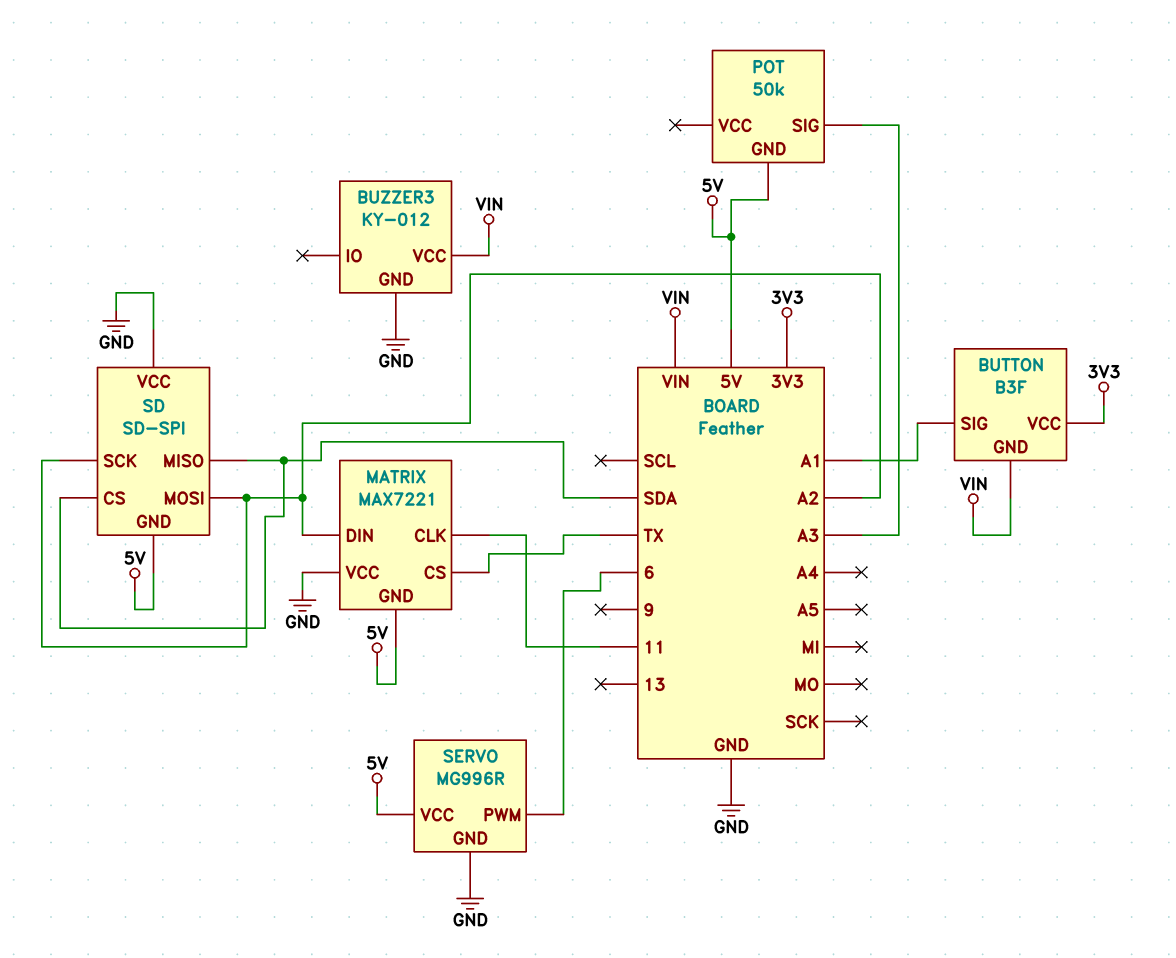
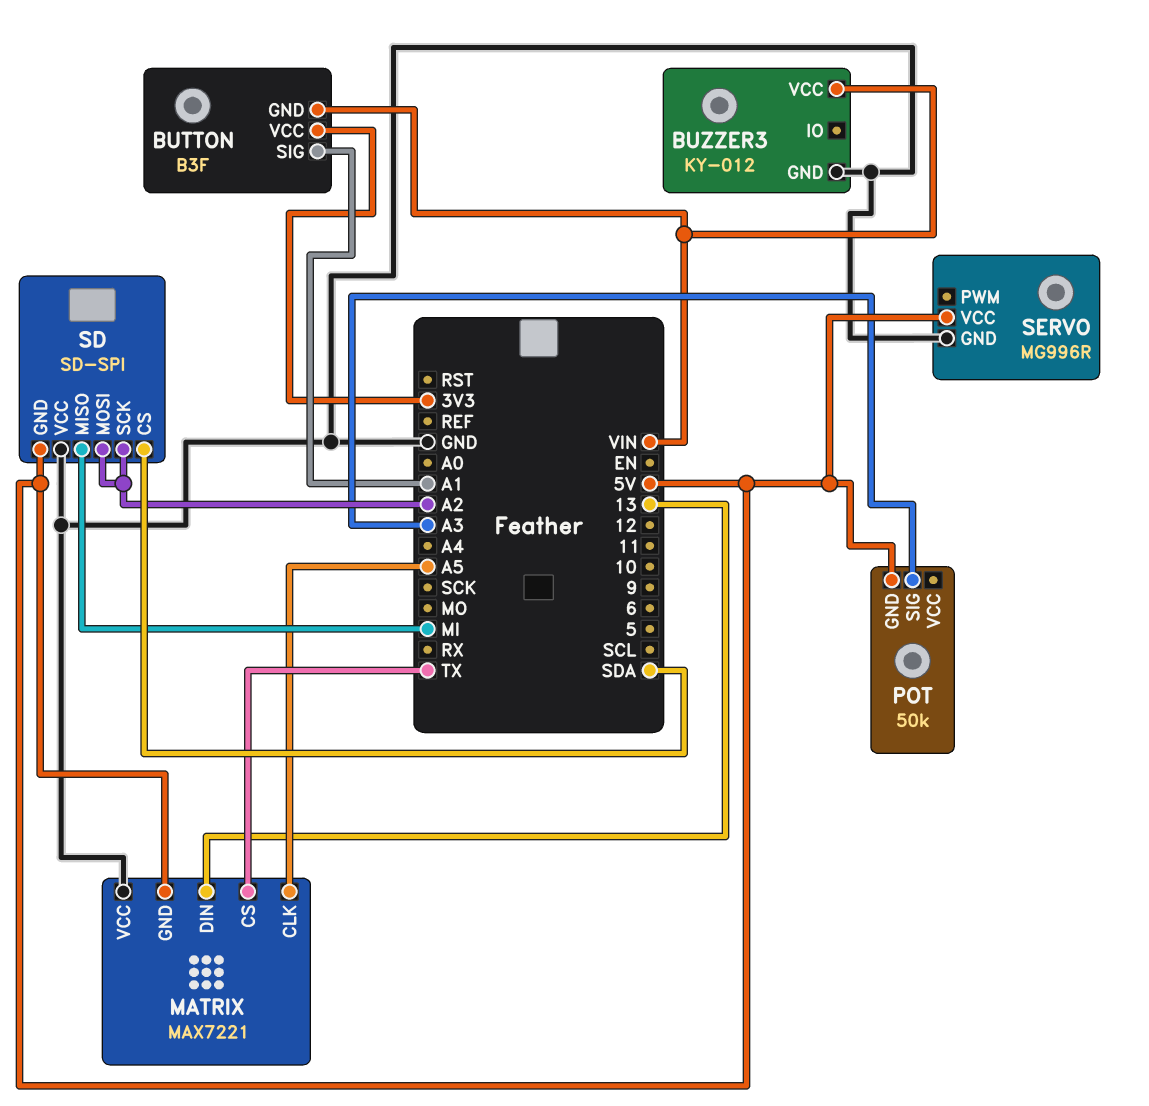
MATRIX pin CLK: 11 -> A5
MATRIX pin DIN: A2 -> 13
SD pin MISO: SDA -> MI
SERVO pin PWM: 6 -> none

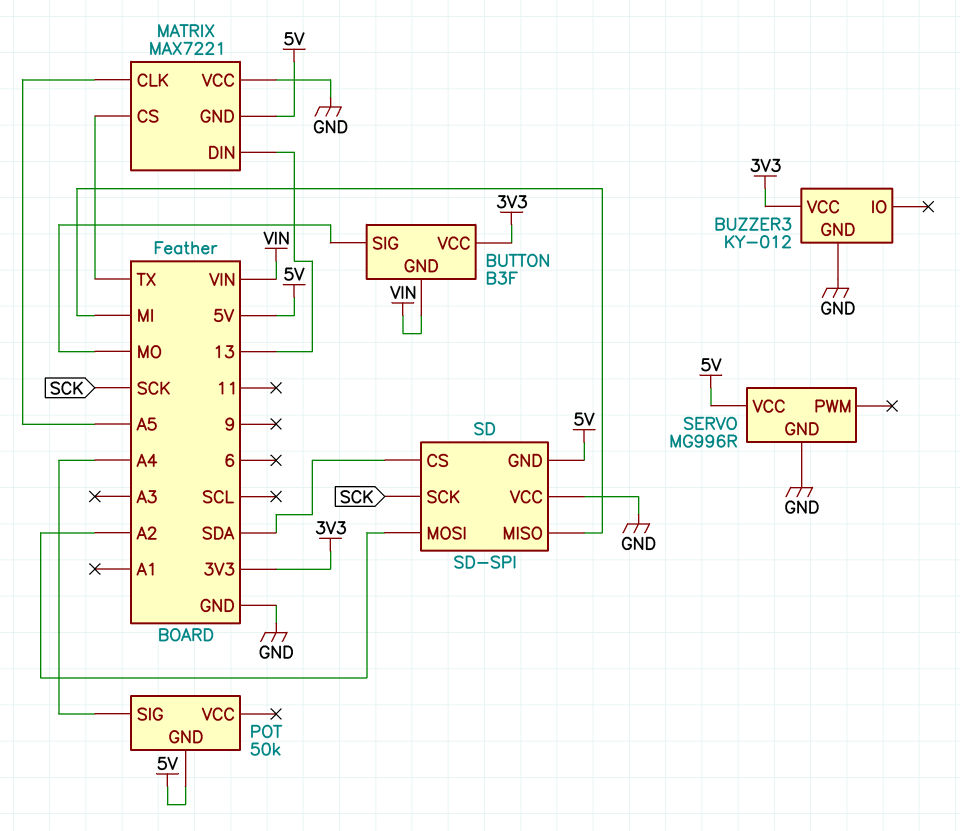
BUTTON pin SIG: A1 -> MO
BUZZER3 pin VCC: VIN -> 3V3
POT pin SIG: A3 -> A4
SD pin SCK: A2 -> SCK

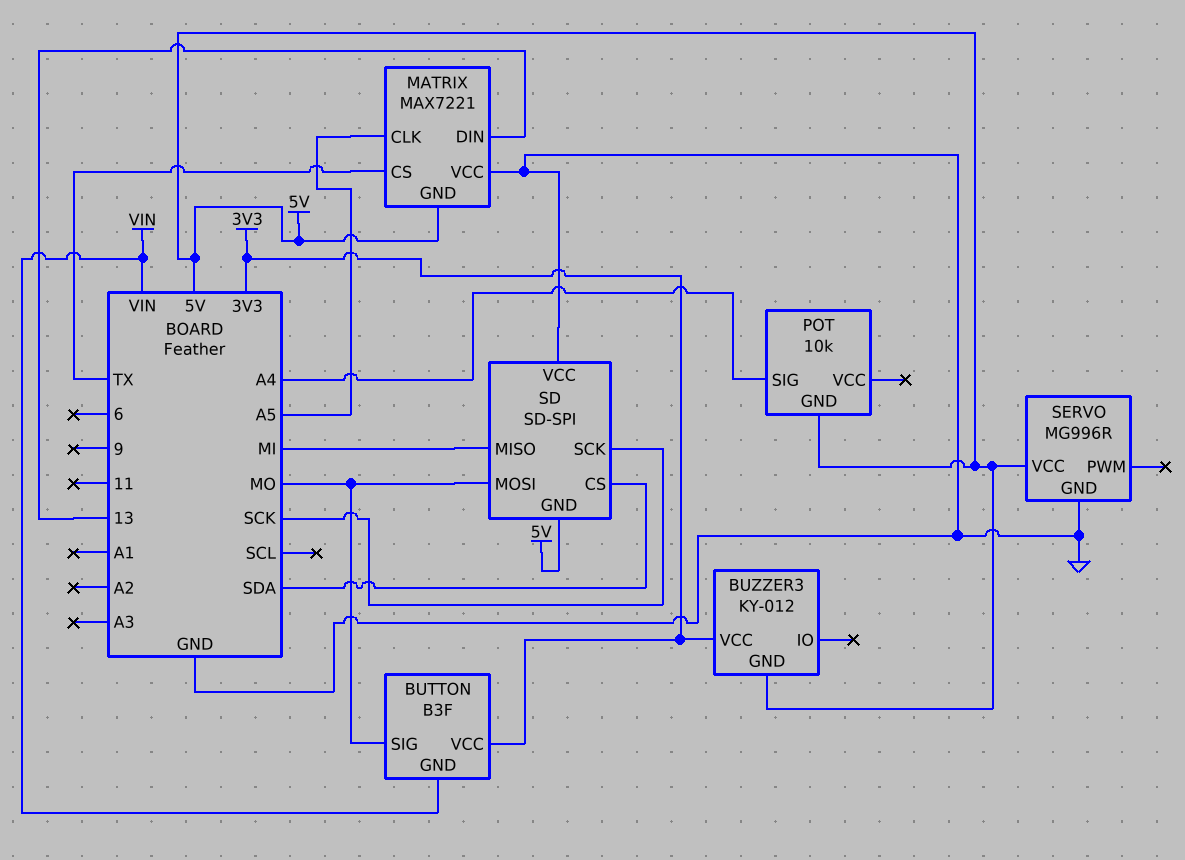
BUZZER3 pin GND: GND -> 5V
POT: 50k -> 10k
SD pin MOSI: A2 -> MO

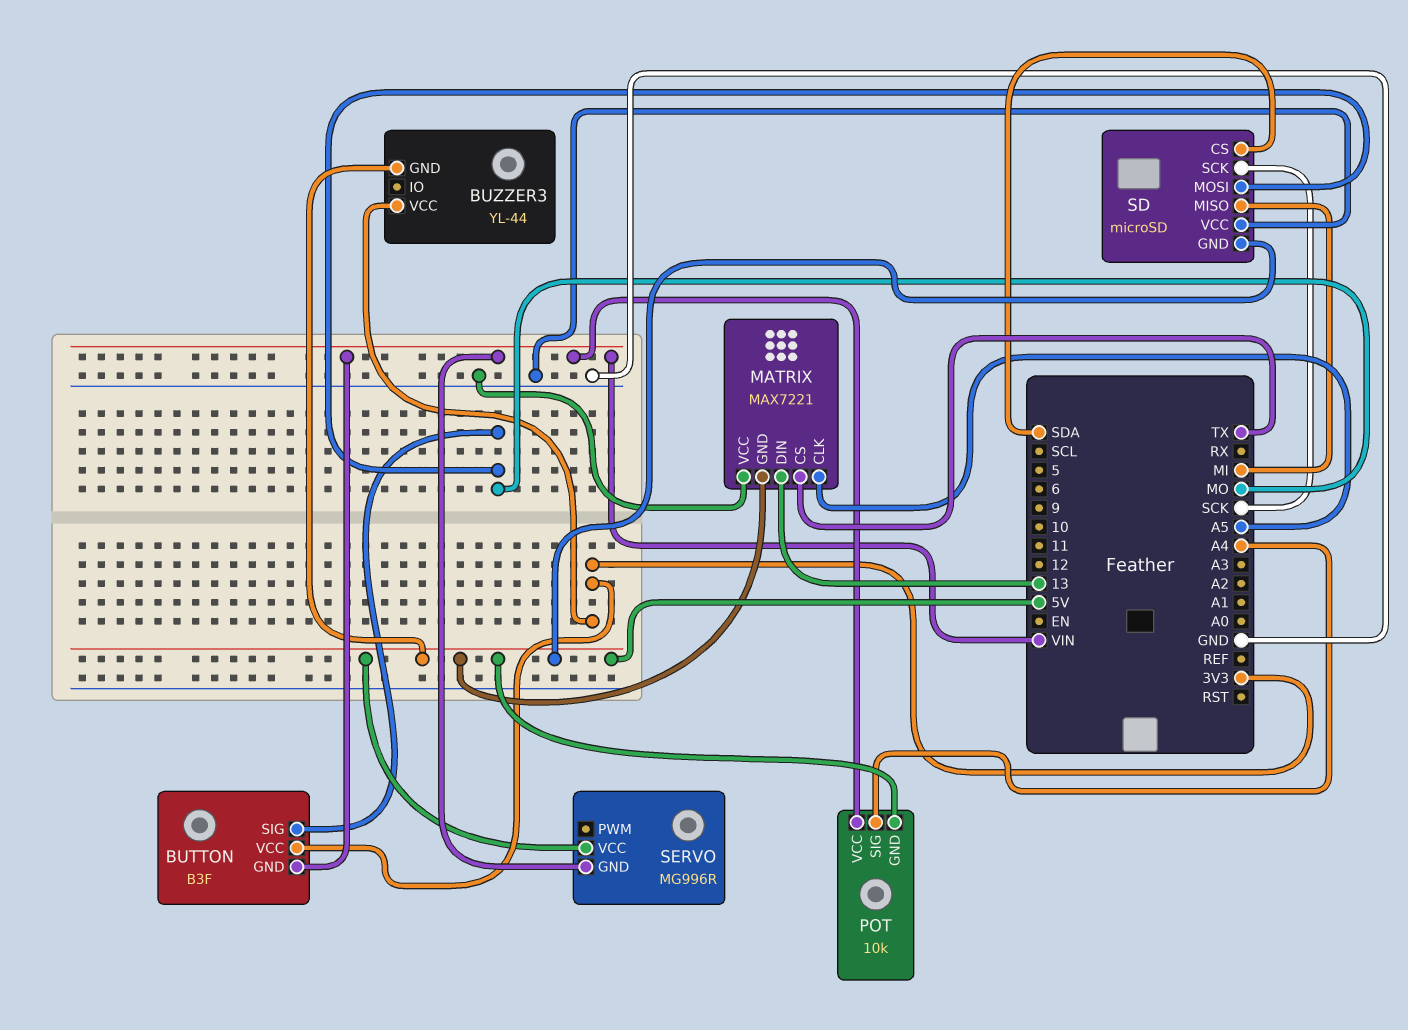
BUZZER3: KY-012 -> YL-44
POT pin VCC: none -> VIN
SD: SD-SPI -> microSD
SERVO pin GND: GND -> VIN

